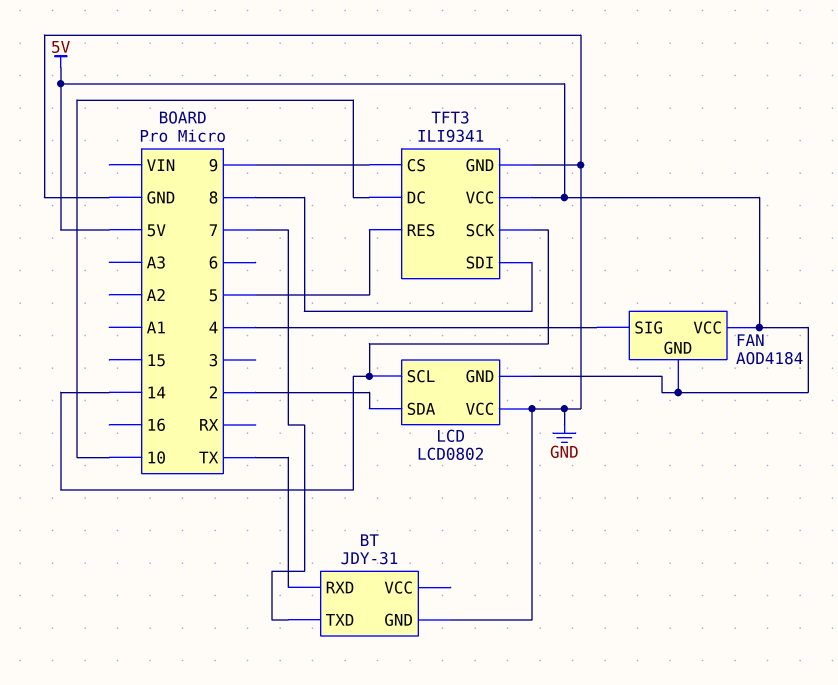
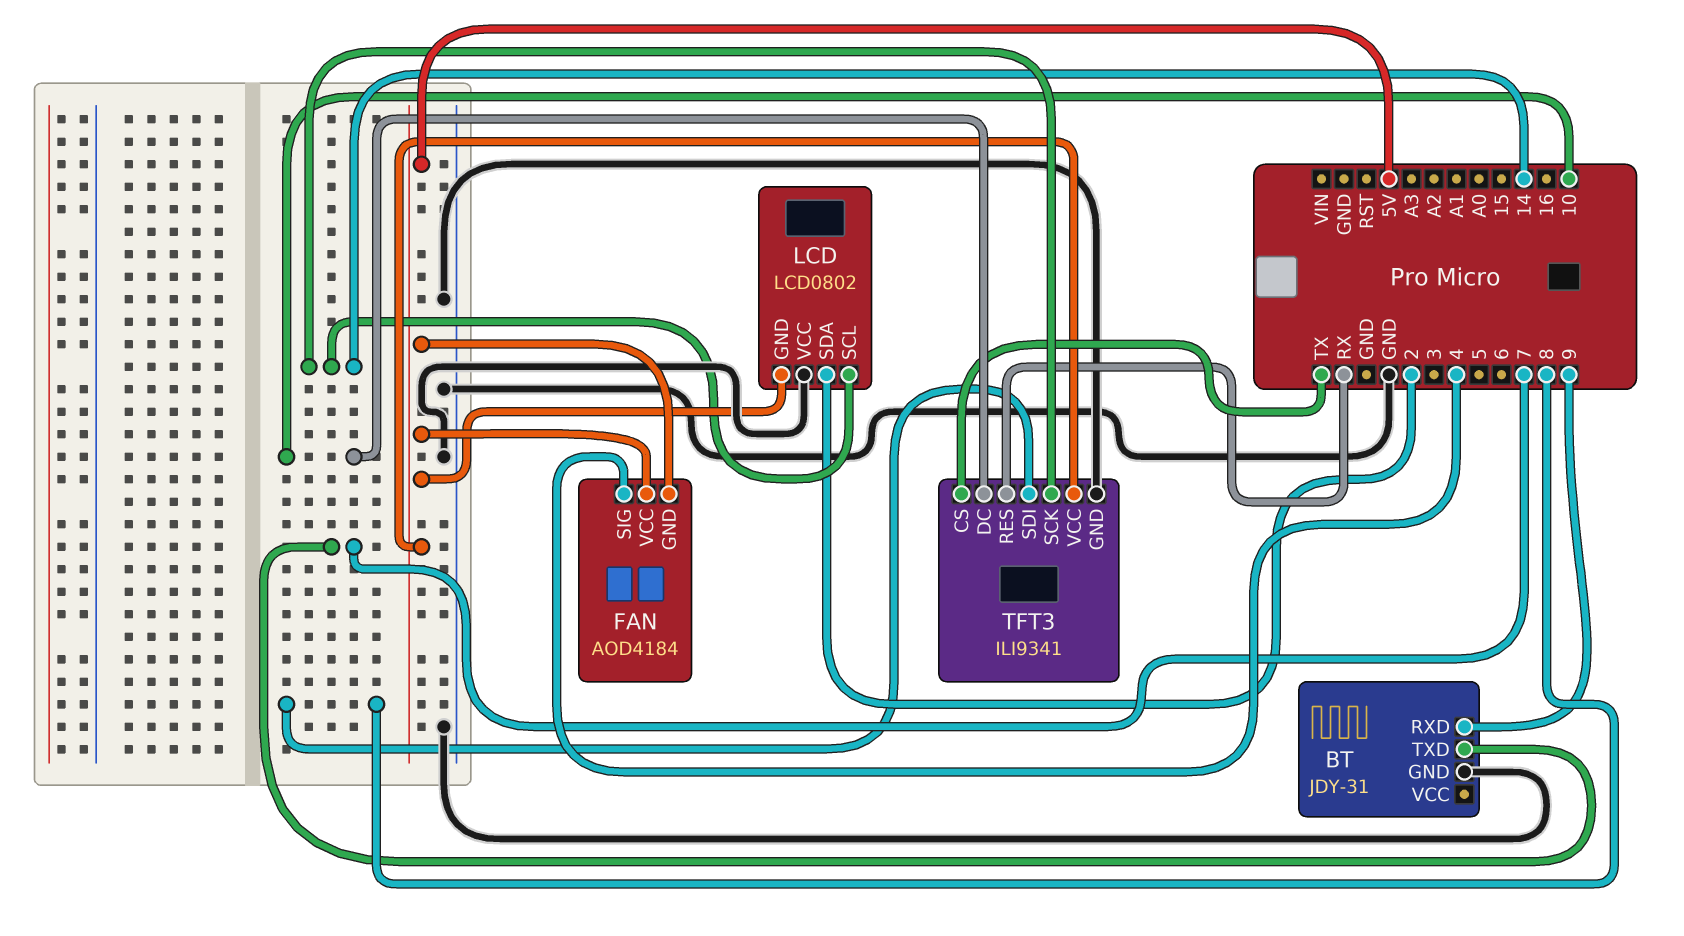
BT pin RXD: TX -> 9
TFT3 pin CS: 9 -> TX
TFT3 pin RES: 5 -> RX

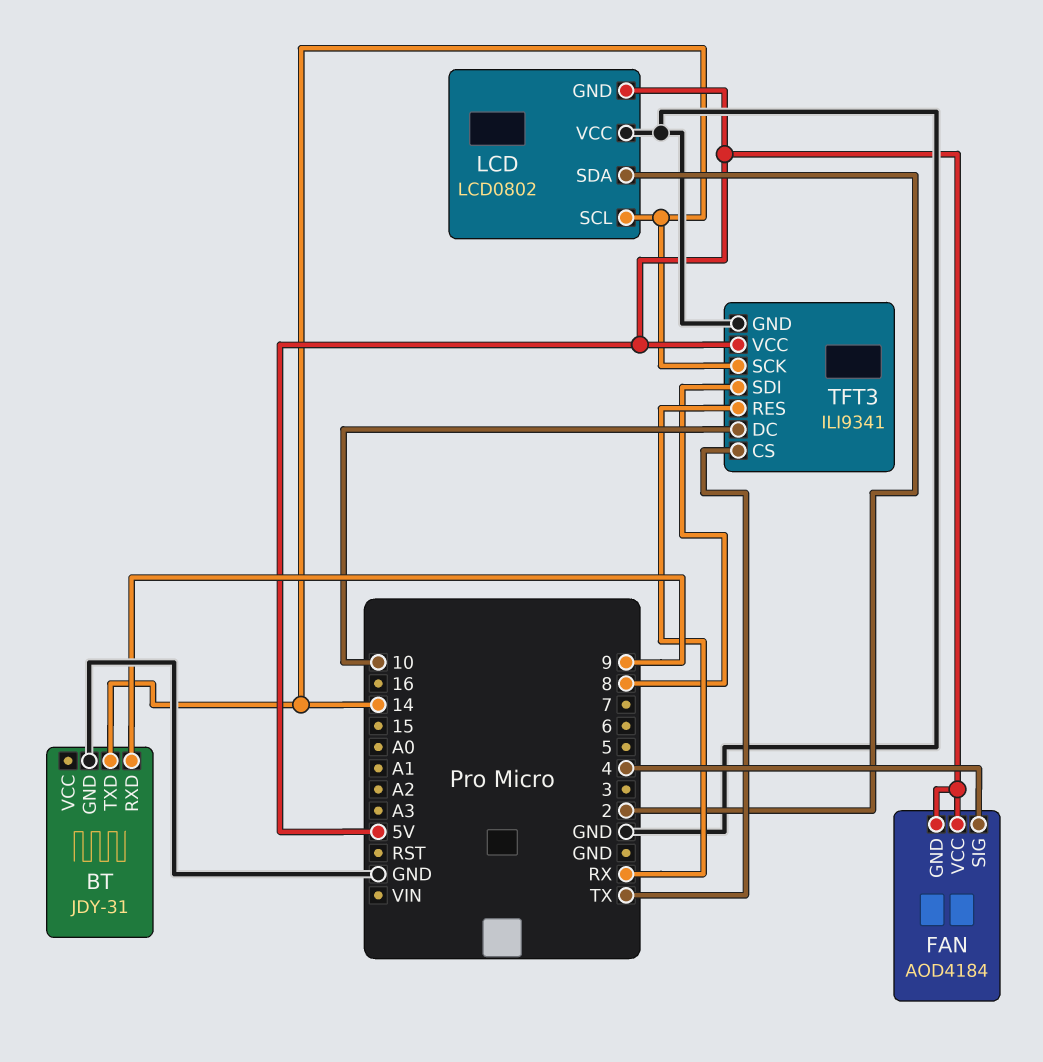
BT pin TXD: 7 -> 14

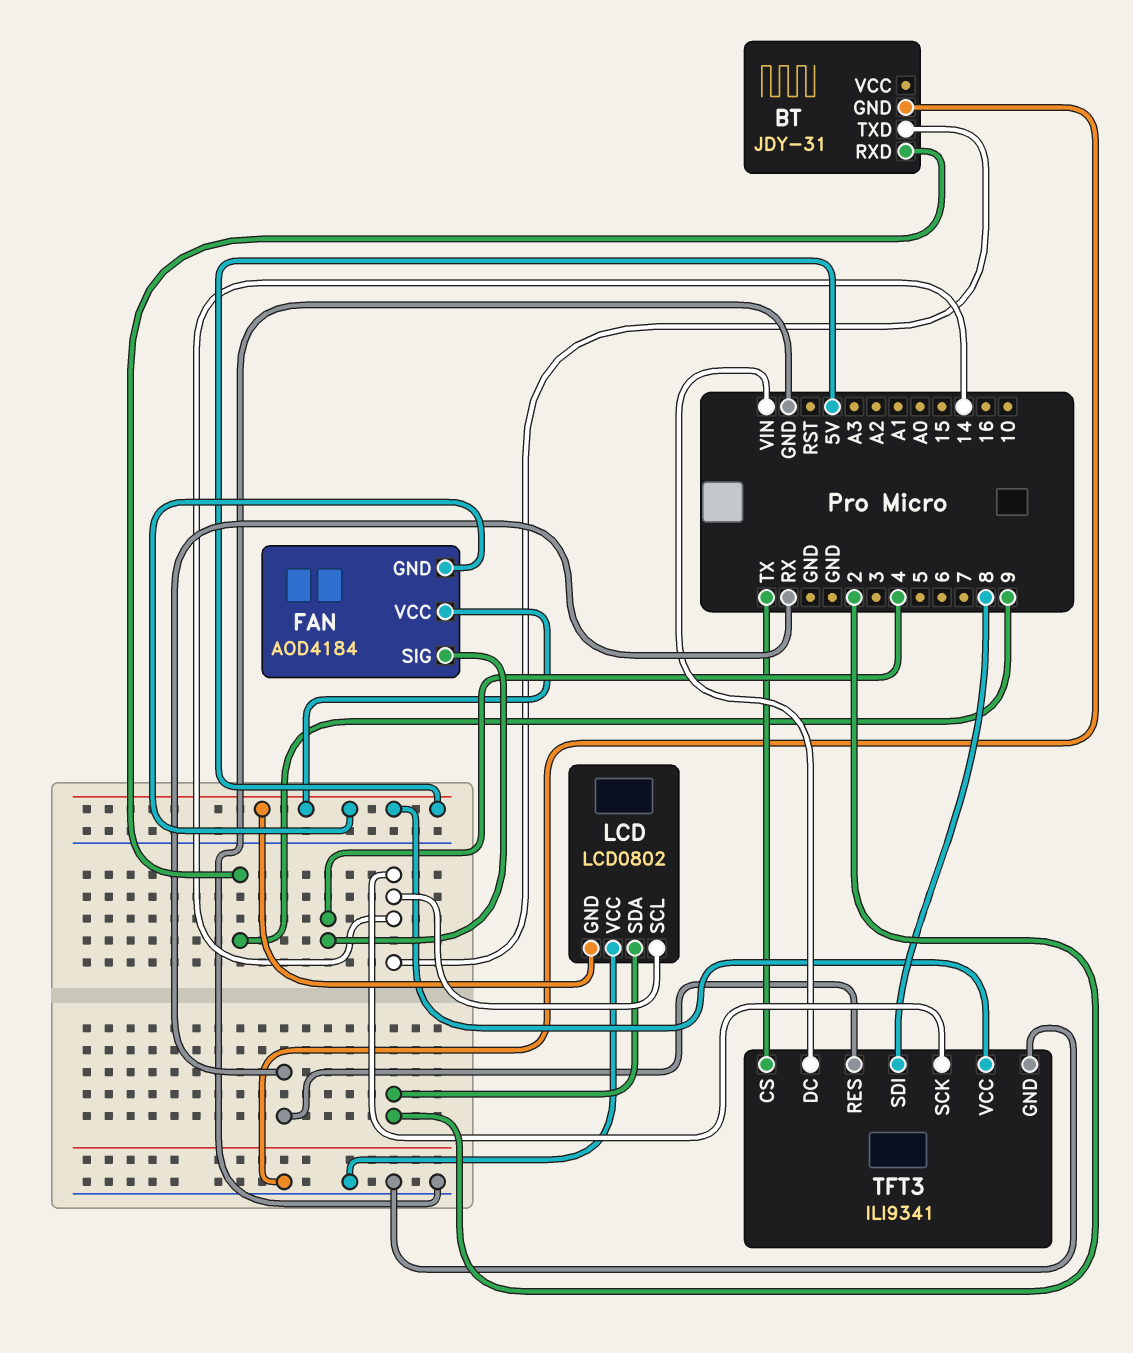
TFT3 pin DC: 10 -> VIN

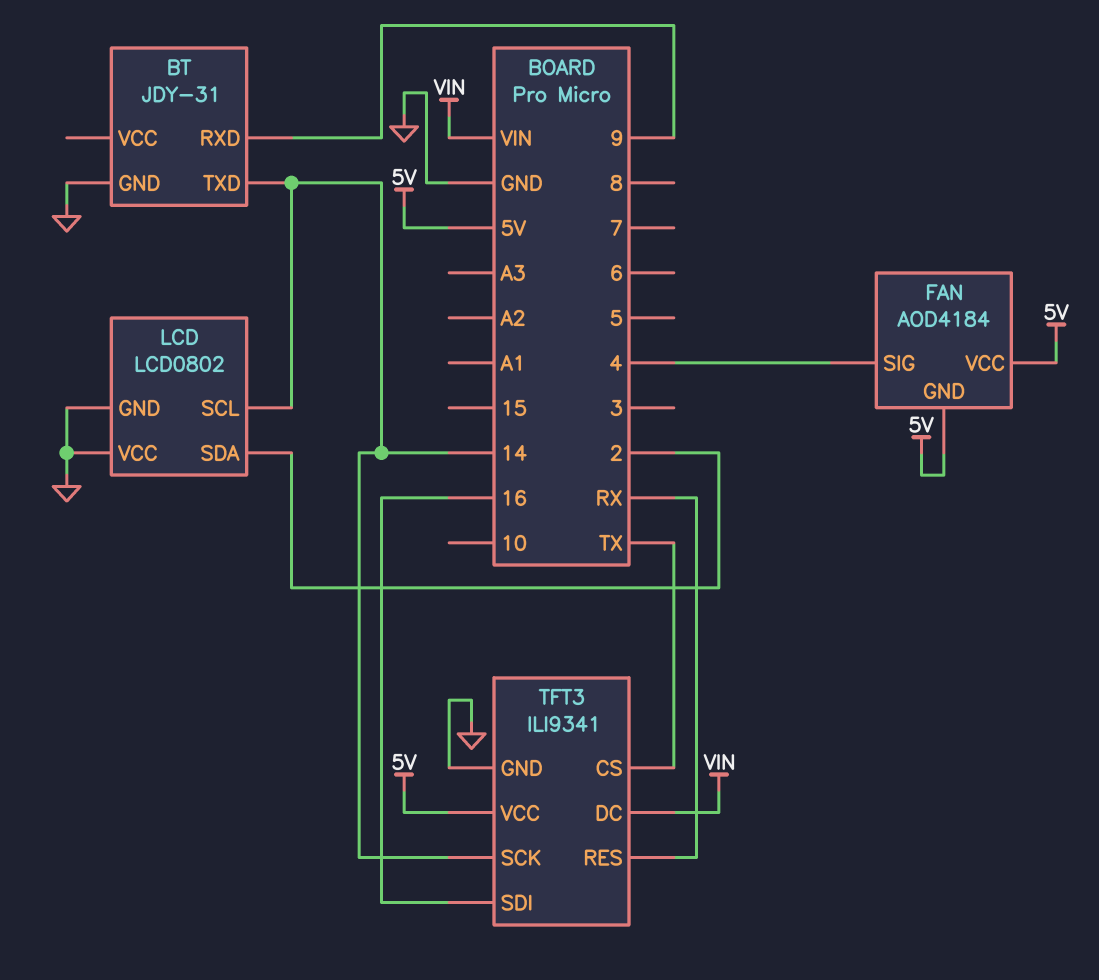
LCD pin GND: 5V -> GND
TFT3 pin SDI: 8 -> 16

